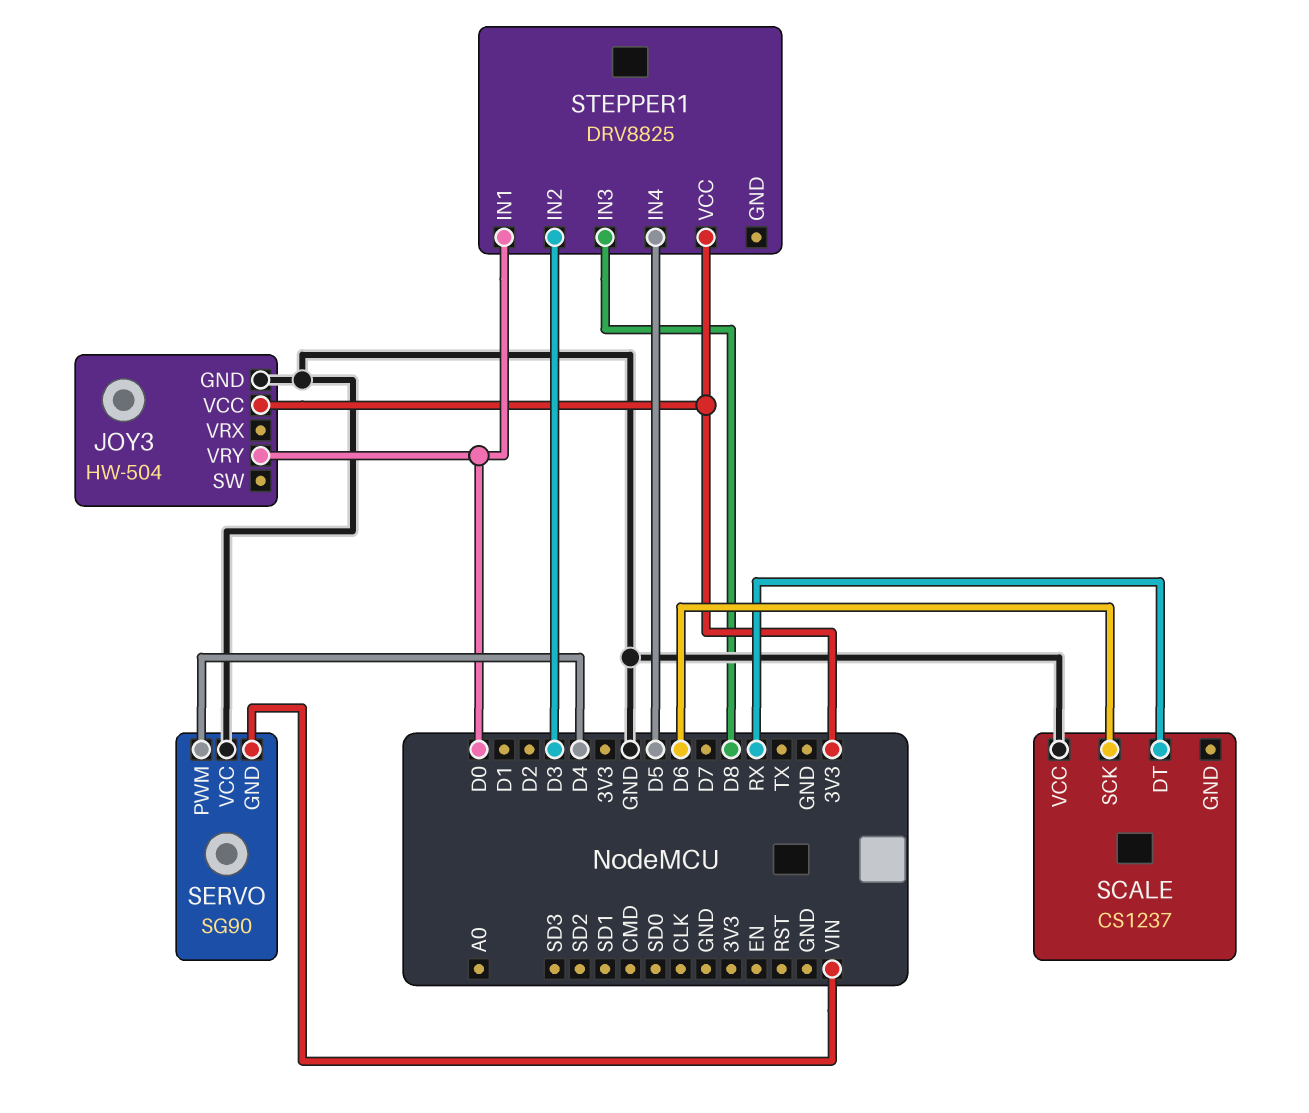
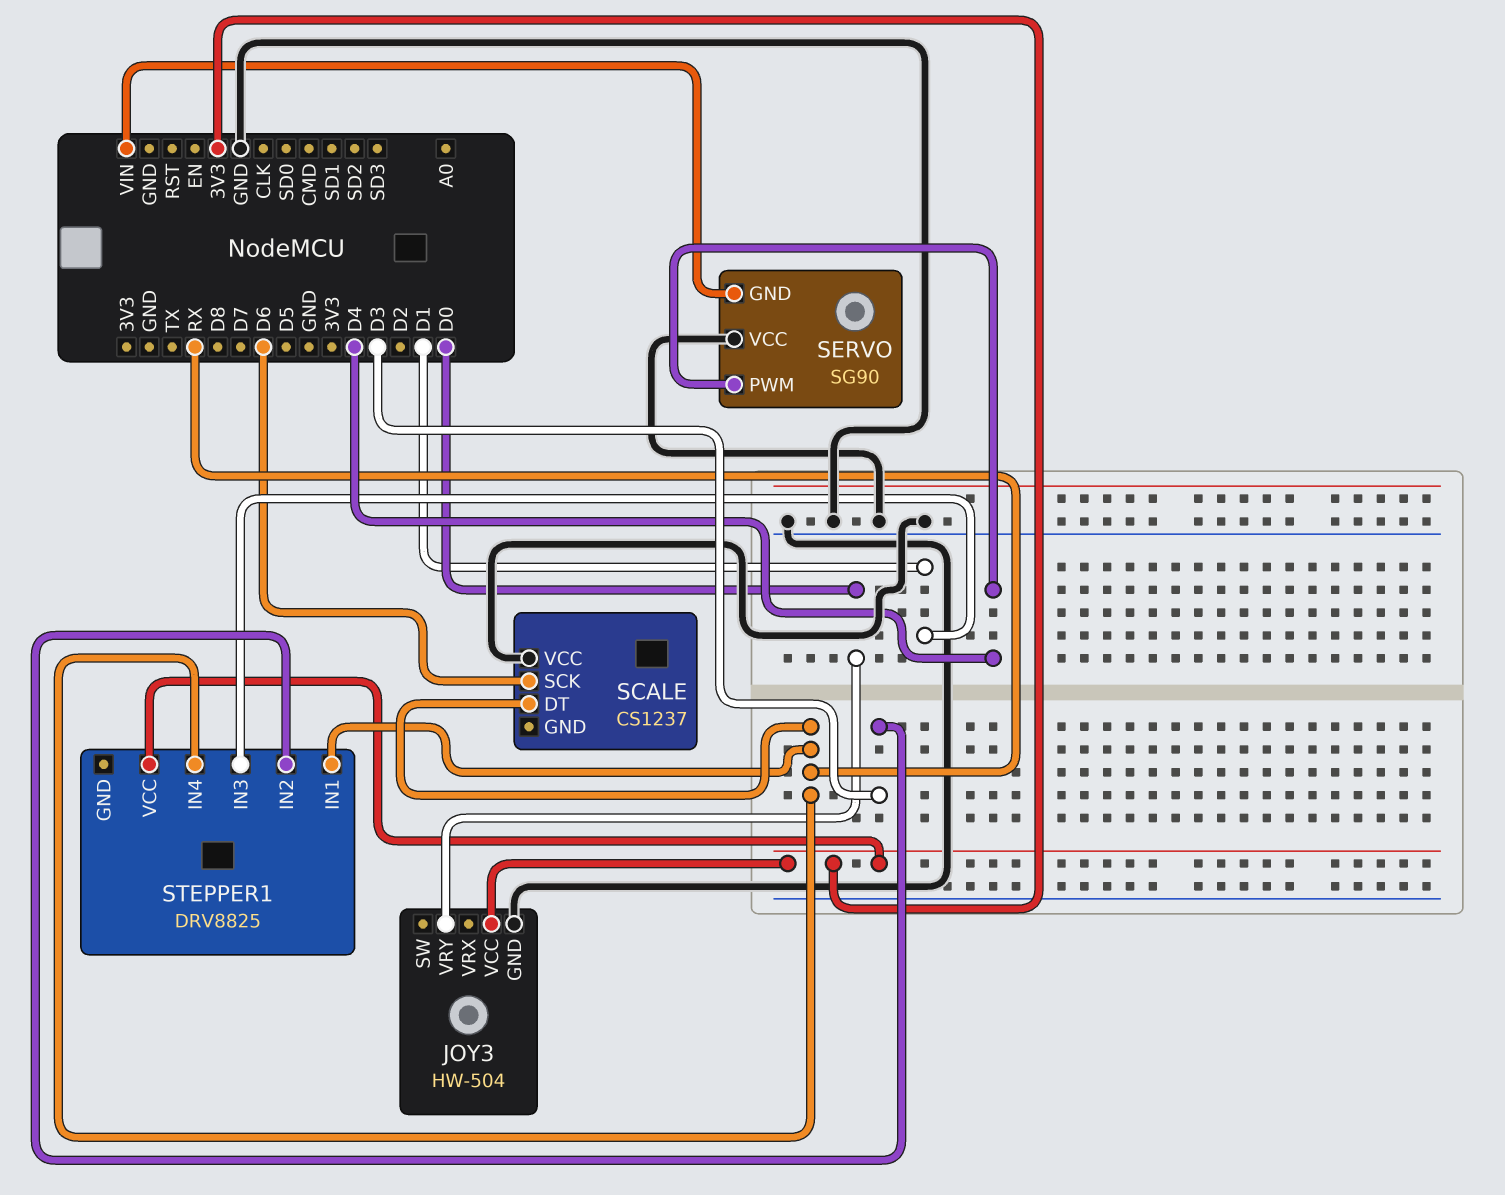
STEPPER1 pin IN1: D0 -> RX
STEPPER1 pin IN3: D8 -> D1
STEPPER1 pin IN4: D5 -> RX

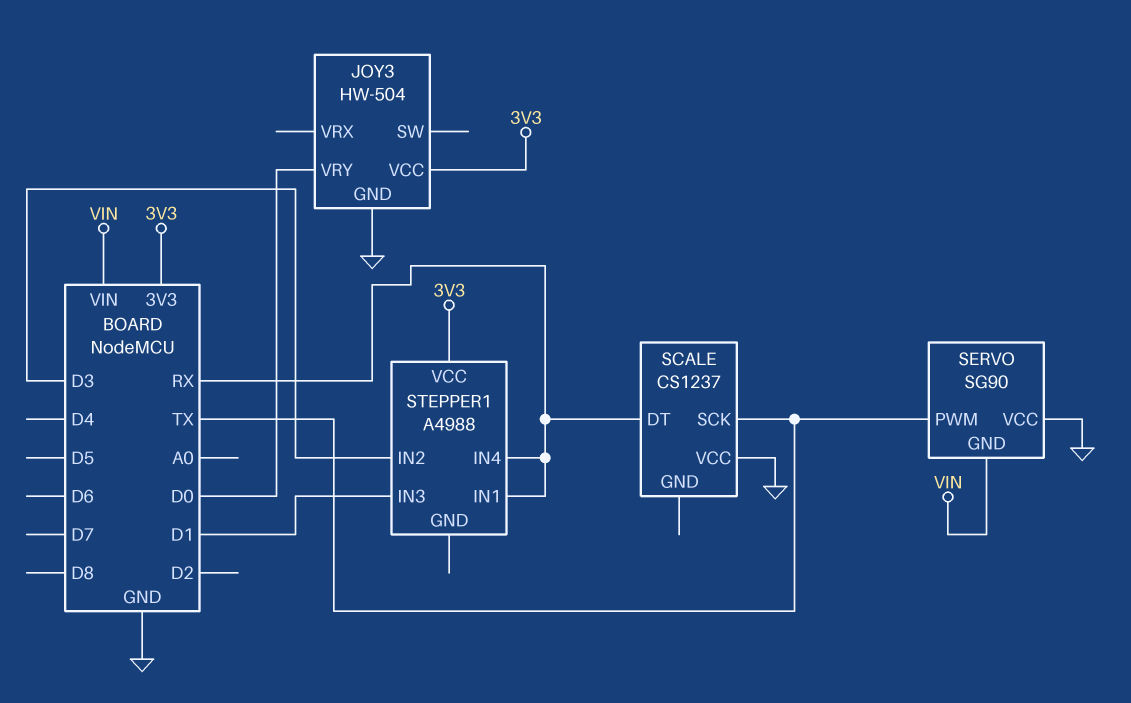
SCALE pin SCK: D6 -> TX
SERVO pin PWM: D4 -> TX
STEPPER1: DRV8825 -> A4988

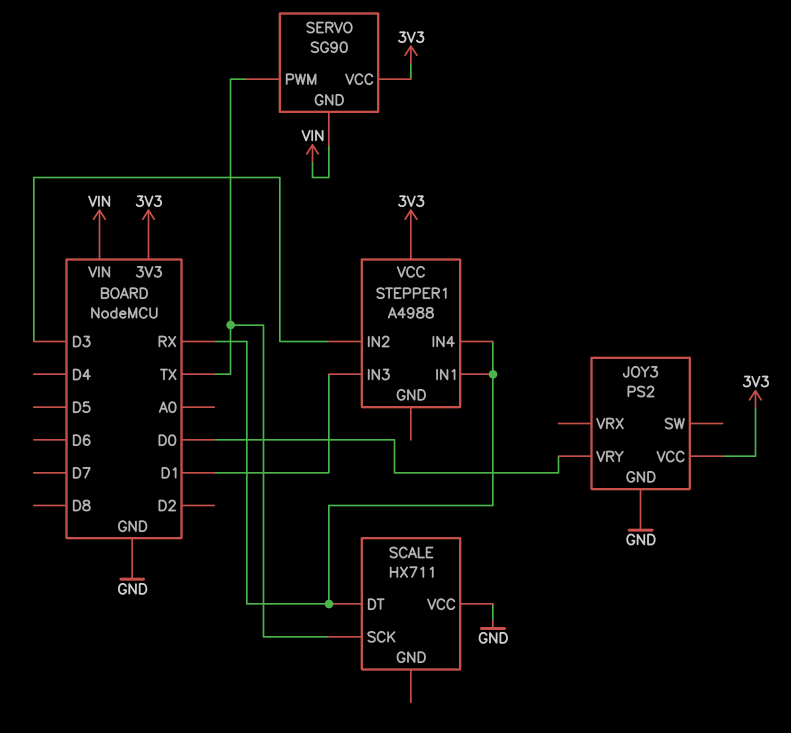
JOY3: HW-504 -> PS2
SCALE: CS1237 -> HX711
SERVO pin VCC: GND -> 3V3

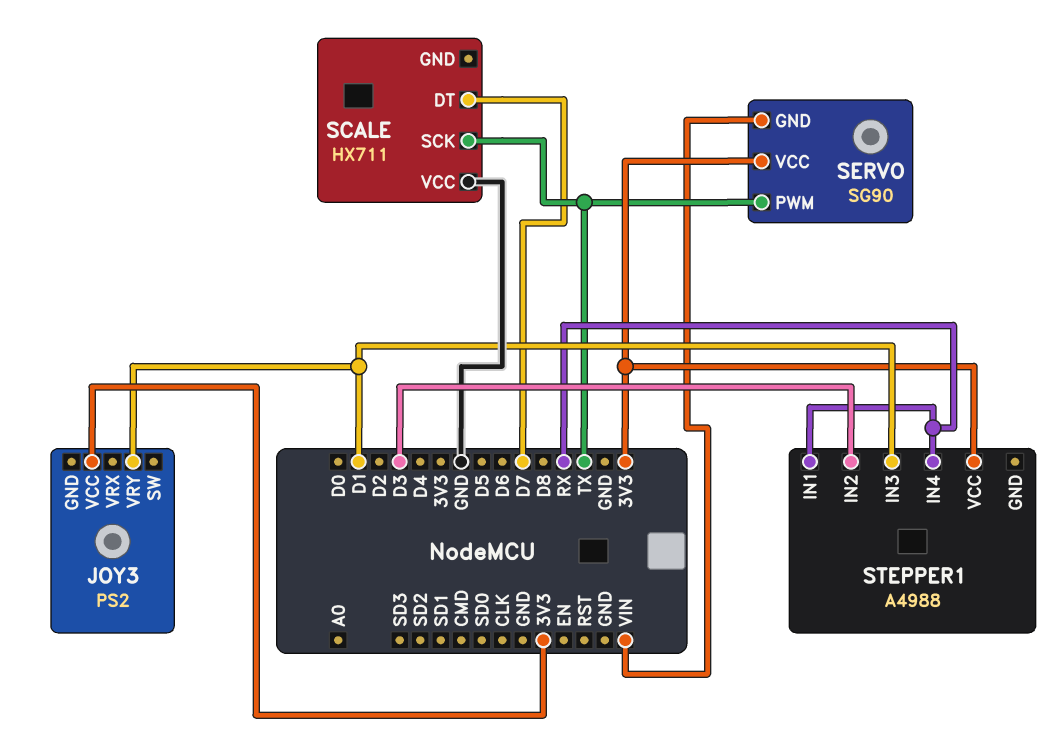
JOY3 pin GND: GND -> none
JOY3 pin VRY: D0 -> D1
SCALE pin DT: RX -> D7

